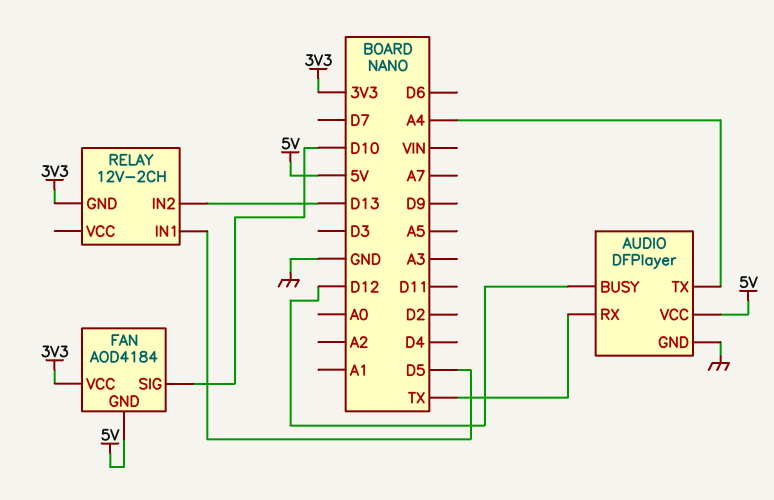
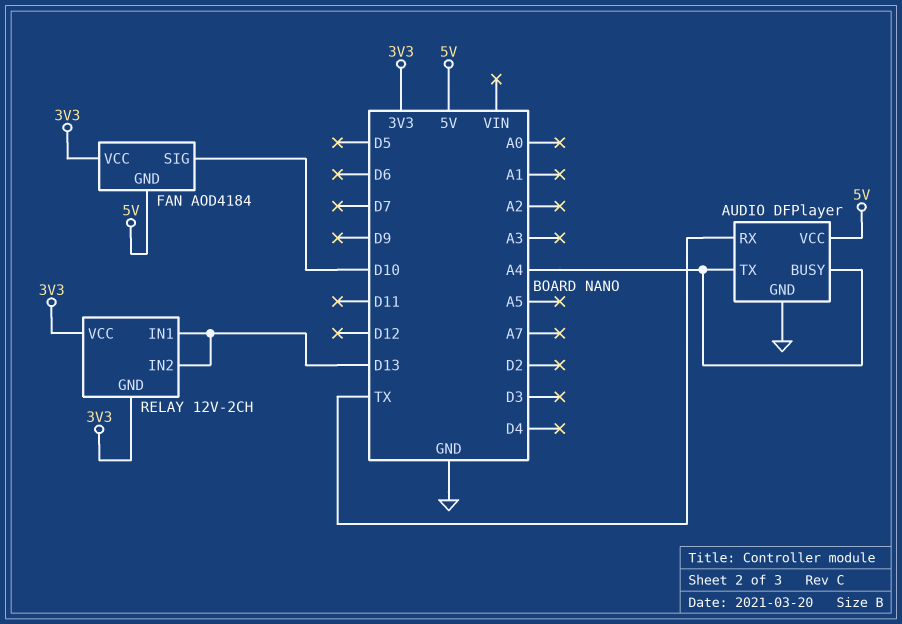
AUDIO pin BUSY: D12 -> A4
RELAY pin IN1: D5 -> D13
RELAY pin VCC: none -> 3V3

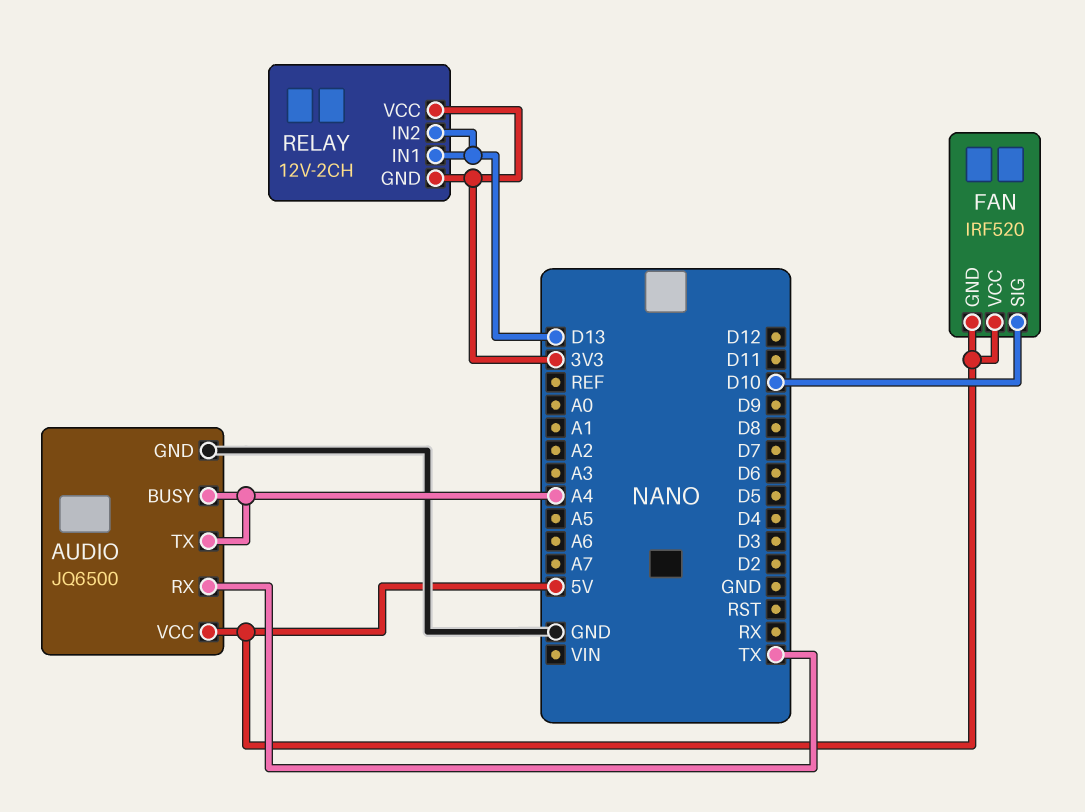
AUDIO: DFPlayer -> JQ6500
FAN: AOD4184 -> IRF520
FAN pin VCC: 3V3 -> 5V

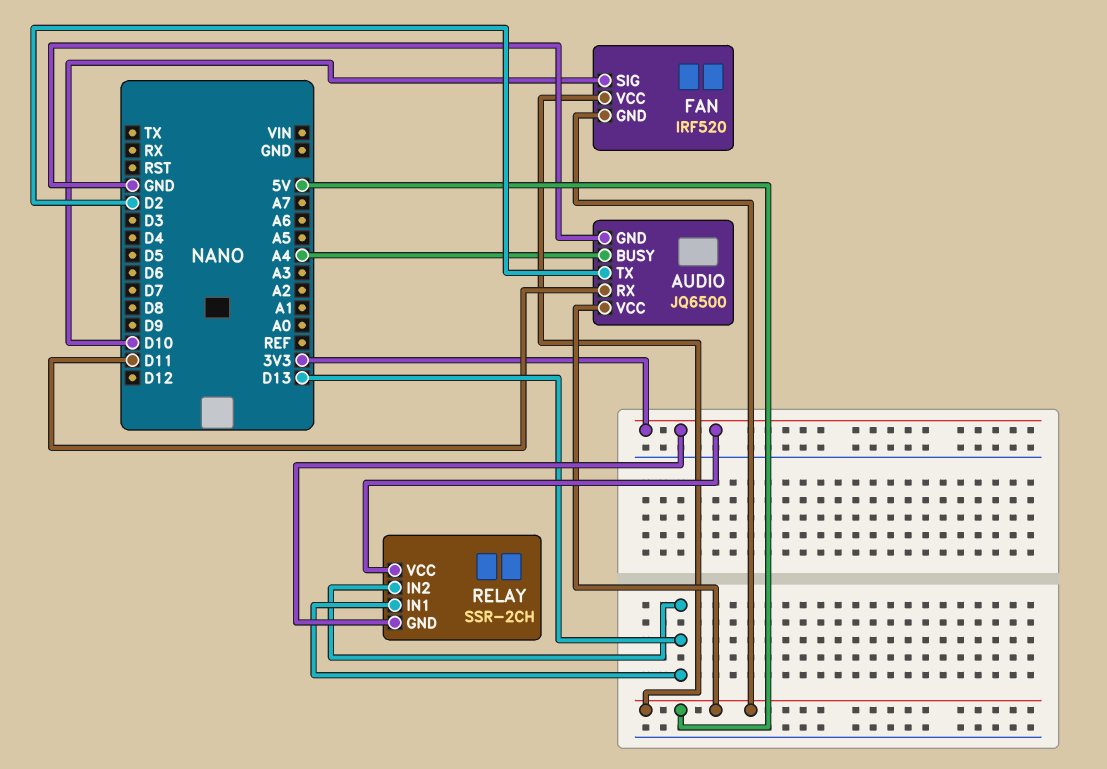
AUDIO pin RX: TX -> D11
AUDIO pin TX: A4 -> D2
RELAY: 12V-2CH -> SSR-2CH

